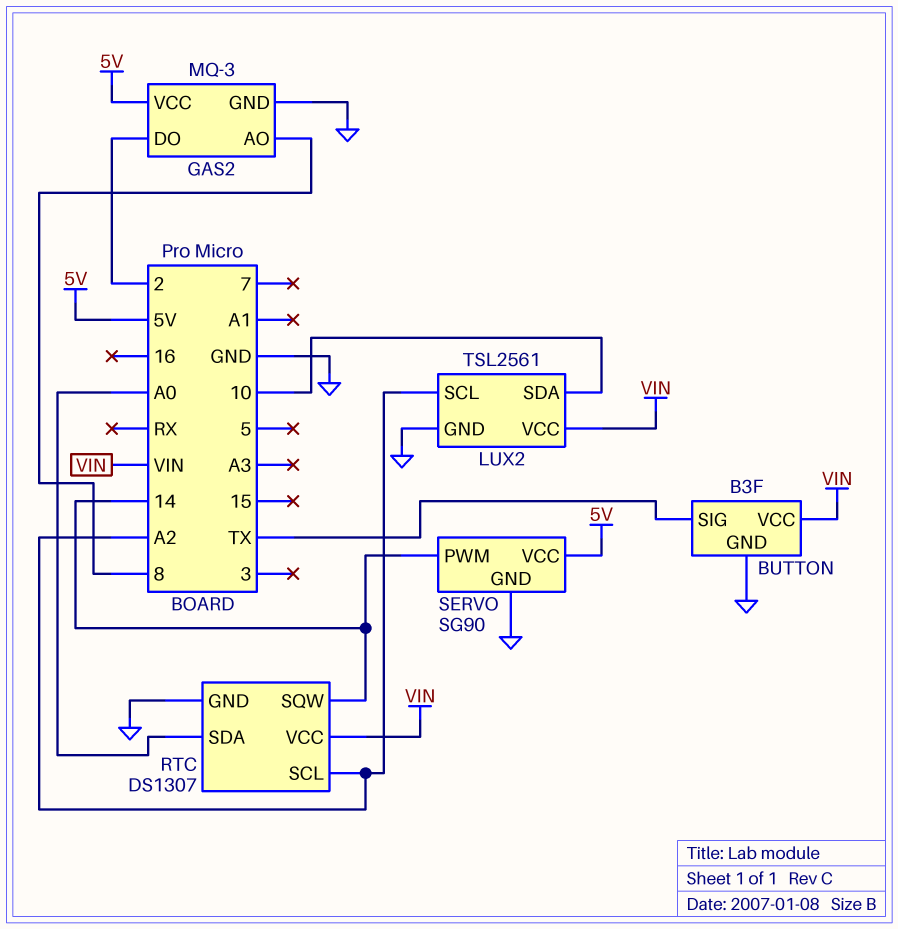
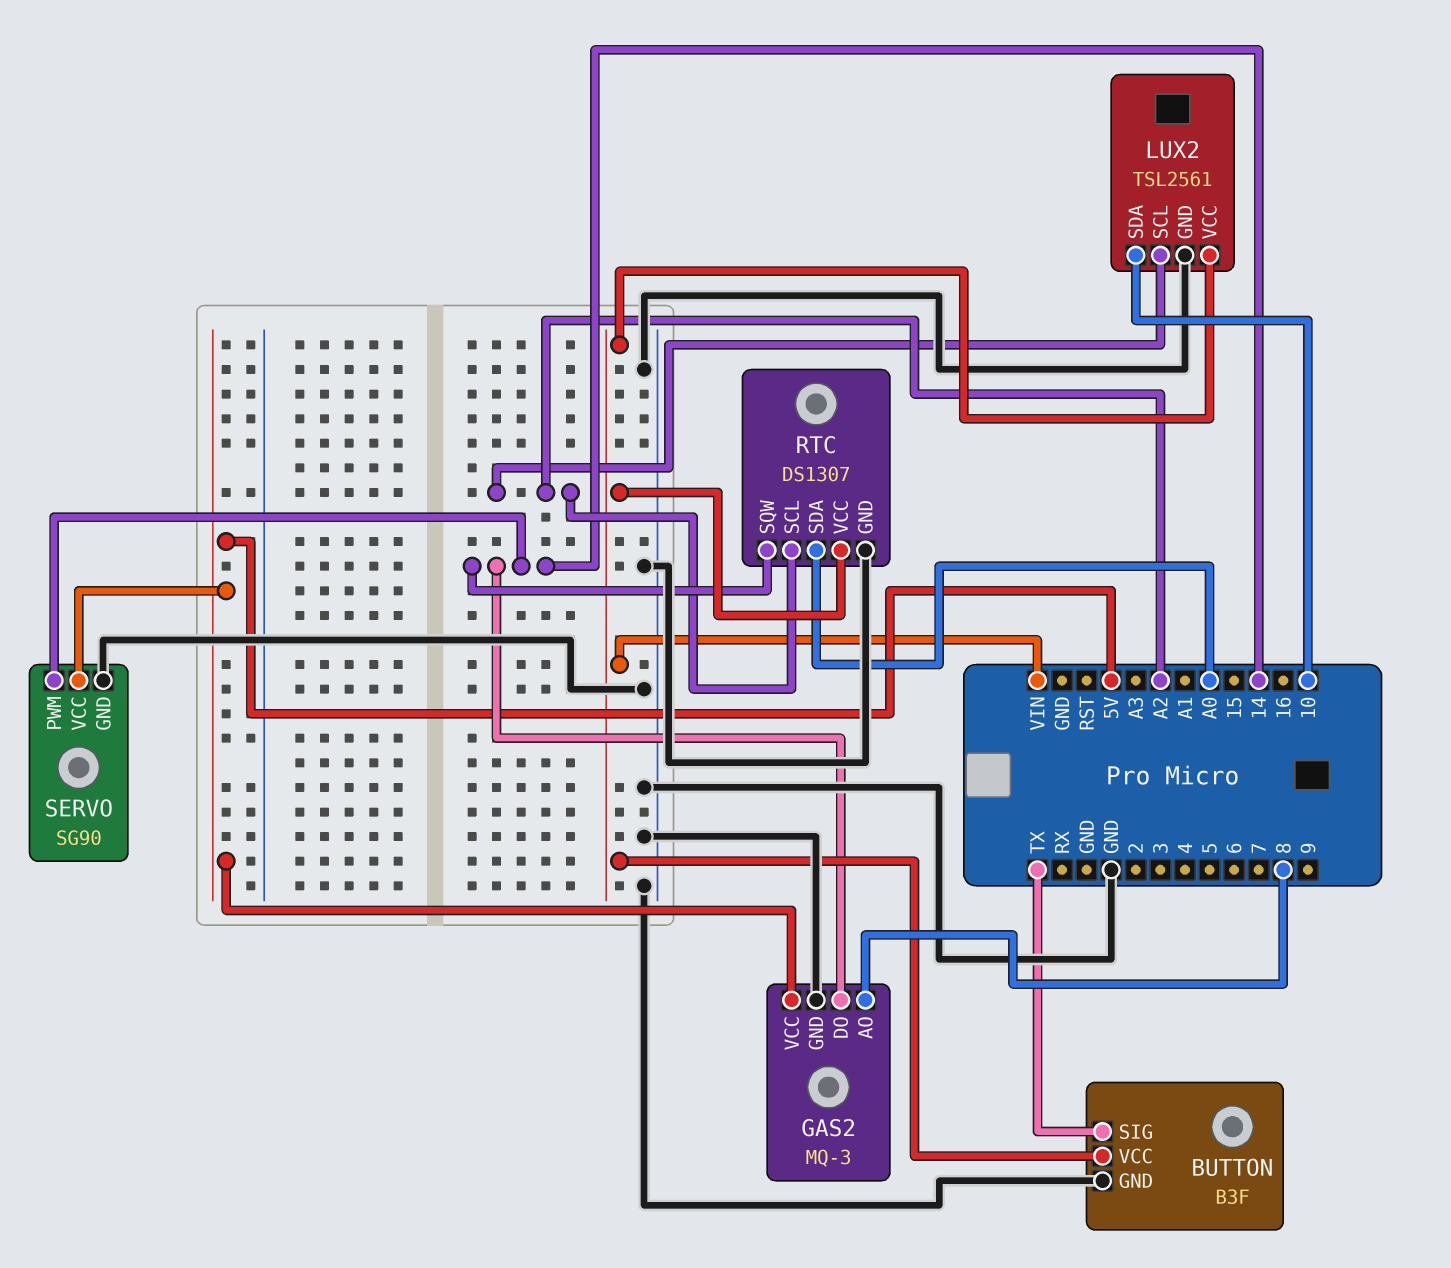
GAS2 pin DO: 2 -> 14

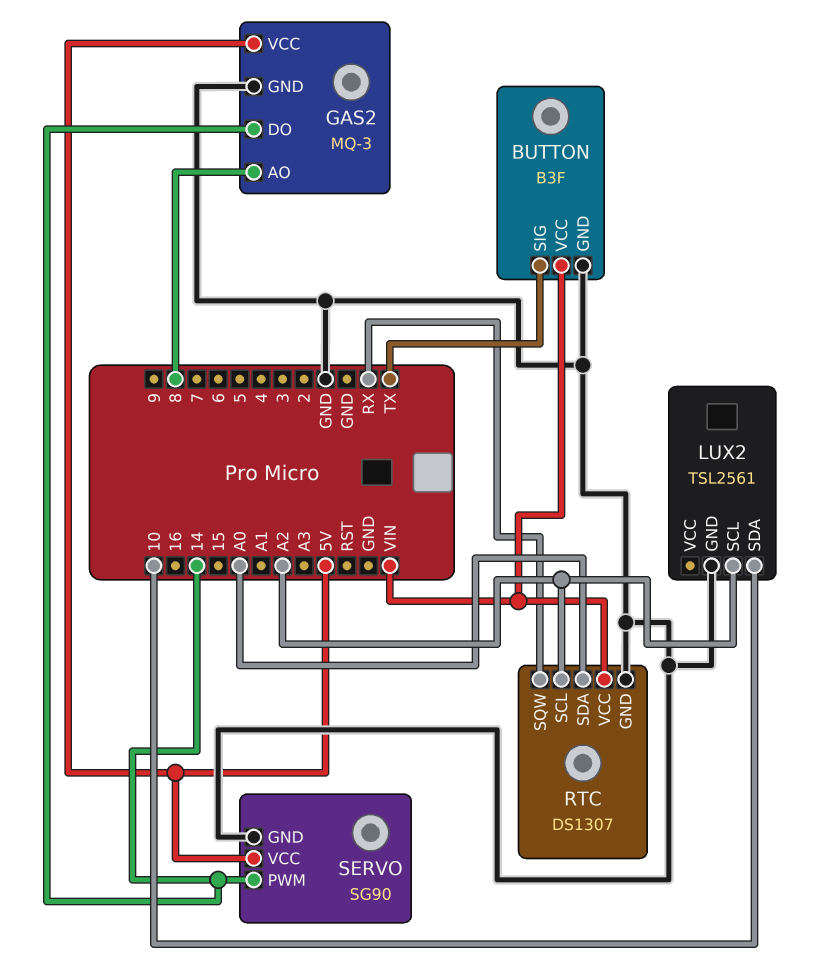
LUX2 pin VCC: VIN -> none
RTC pin SQW: 14 -> RX

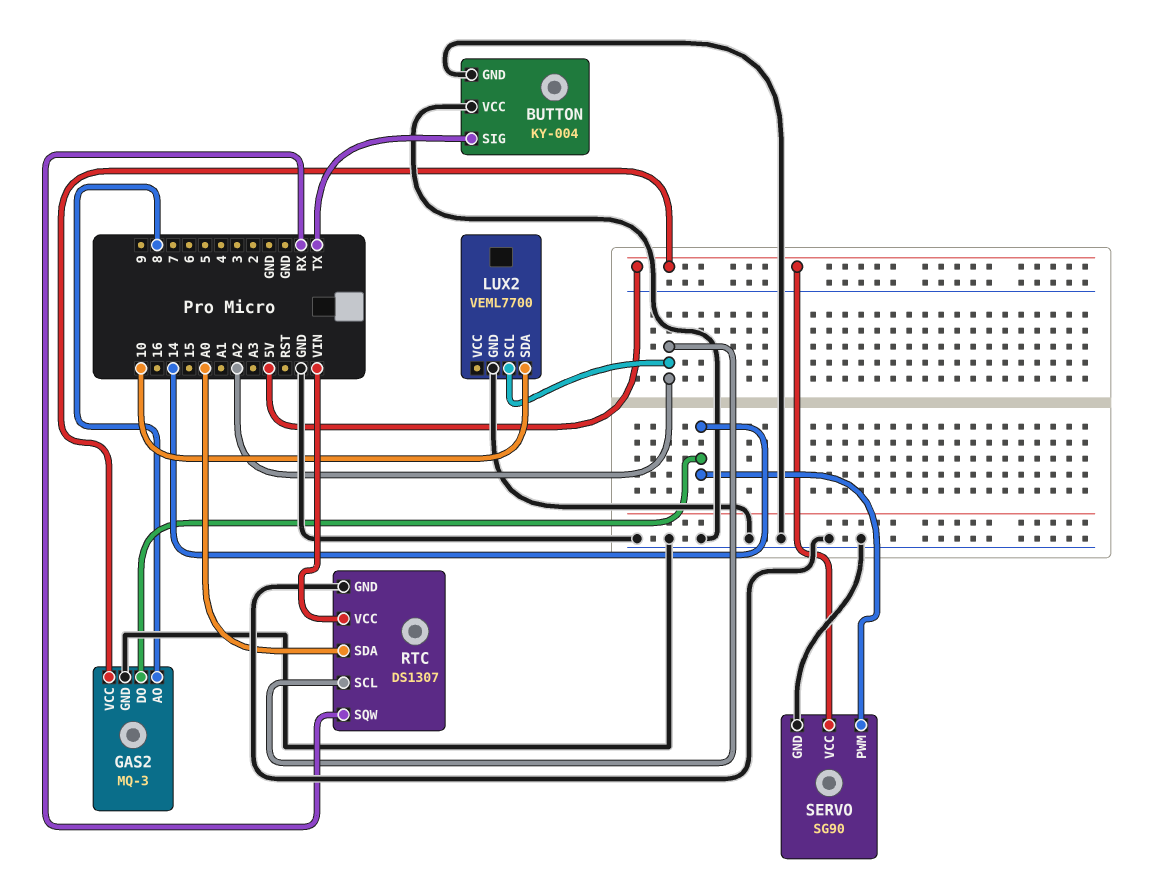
BUTTON: B3F -> KY-004
BUTTON pin VCC: VIN -> GND
LUX2: TSL2561 -> VEML7700

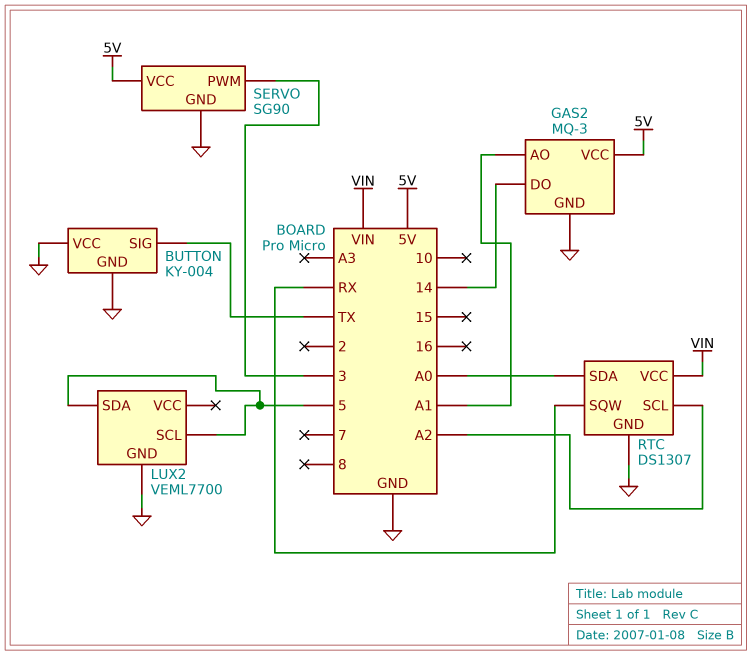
GAS2 pin AO: 8 -> A1
LUX2 pin SCL: A2 -> 5
LUX2 pin SDA: 10 -> 5
SERVO pin PWM: 14 -> 3

